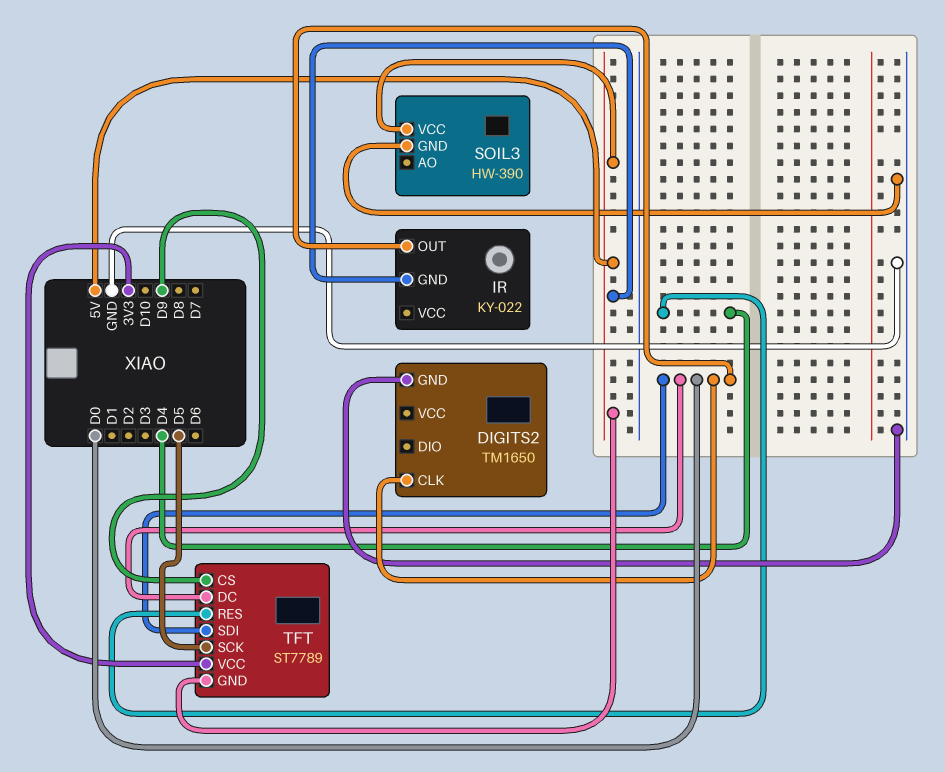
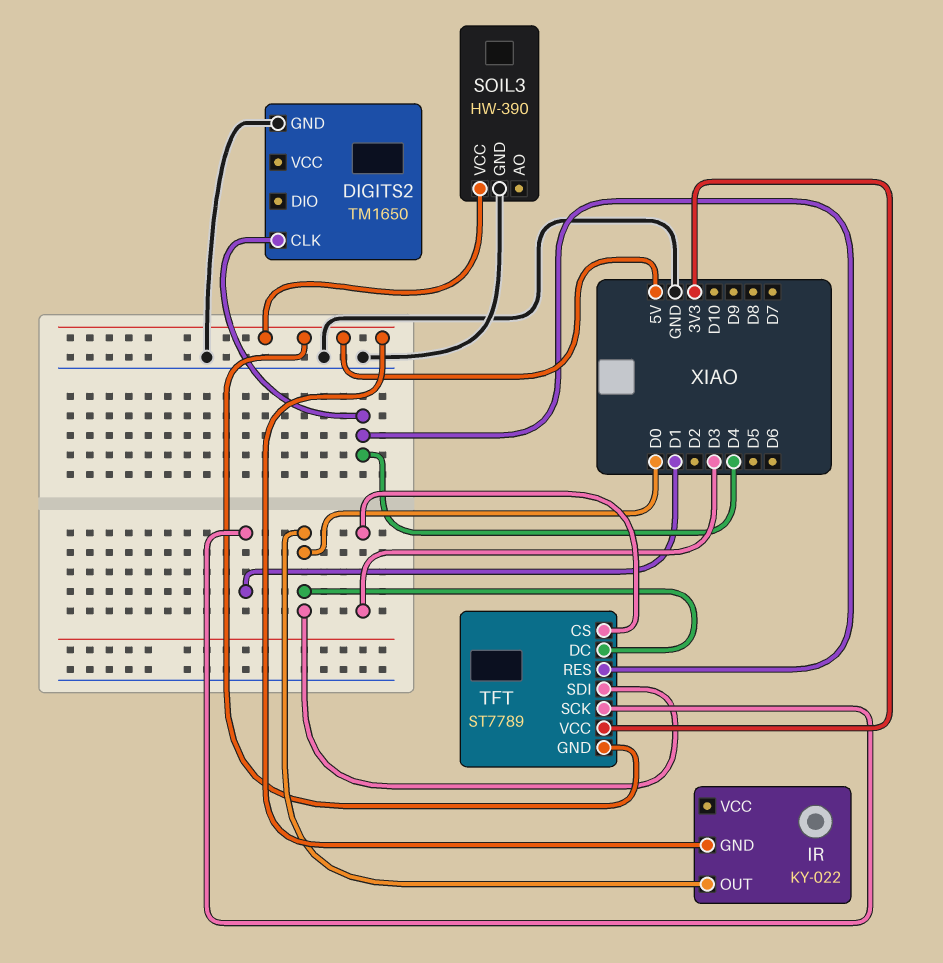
DIGITS2 pin CLK: D0 -> D4
TFT pin CS: D9 -> D3
TFT pin SCK: D5 -> D1

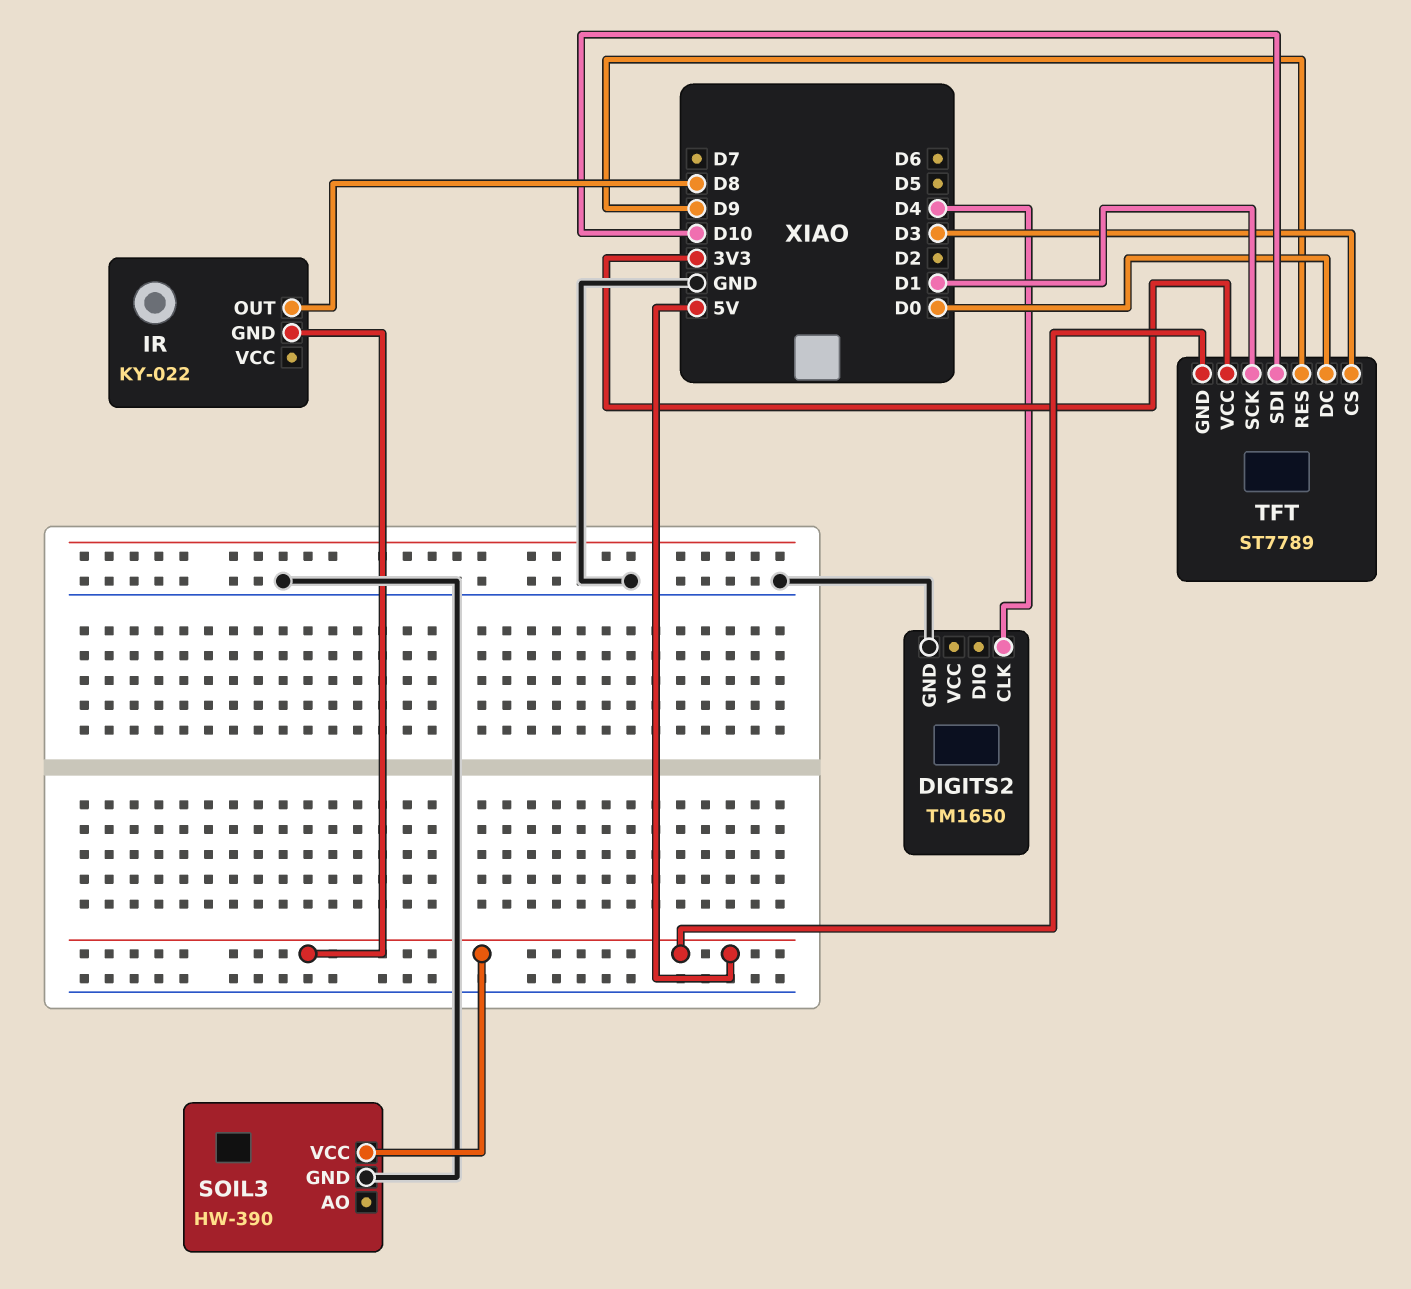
IR pin OUT: D0 -> D8
TFT pin RES: D4 -> D9
TFT pin SDI: D0 -> D10

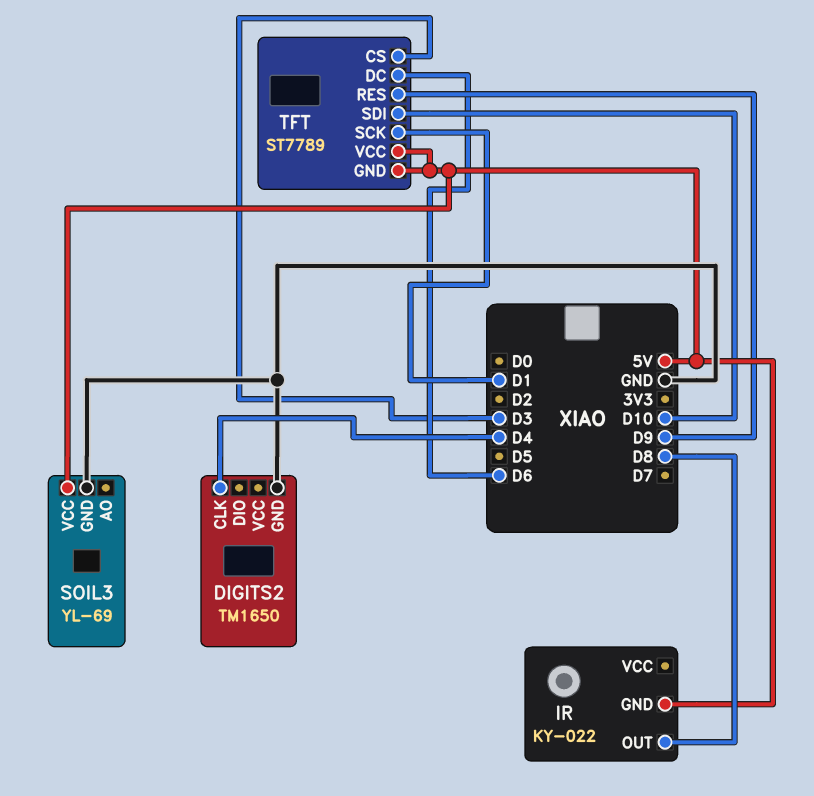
SOIL3: HW-390 -> YL-69
TFT pin DC: D0 -> D6
TFT pin VCC: 3V3 -> 5V

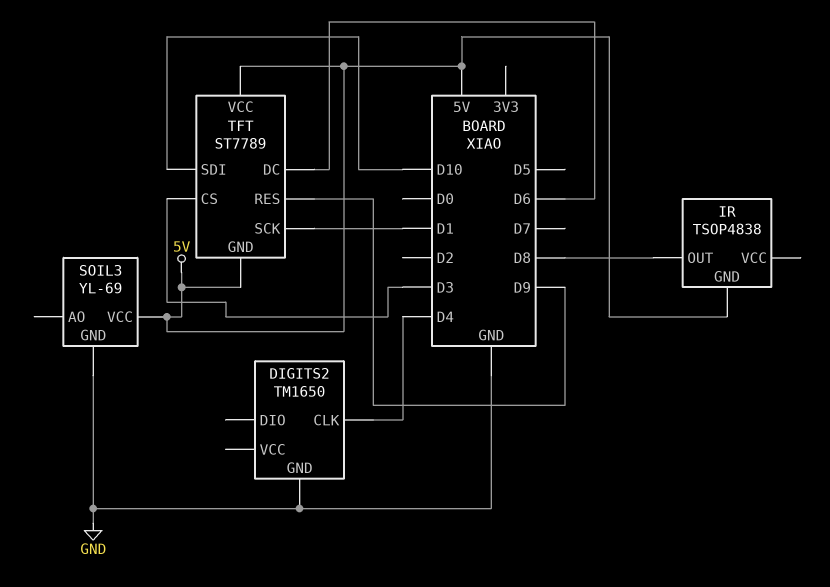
IR: KY-022 -> TSOP4838

